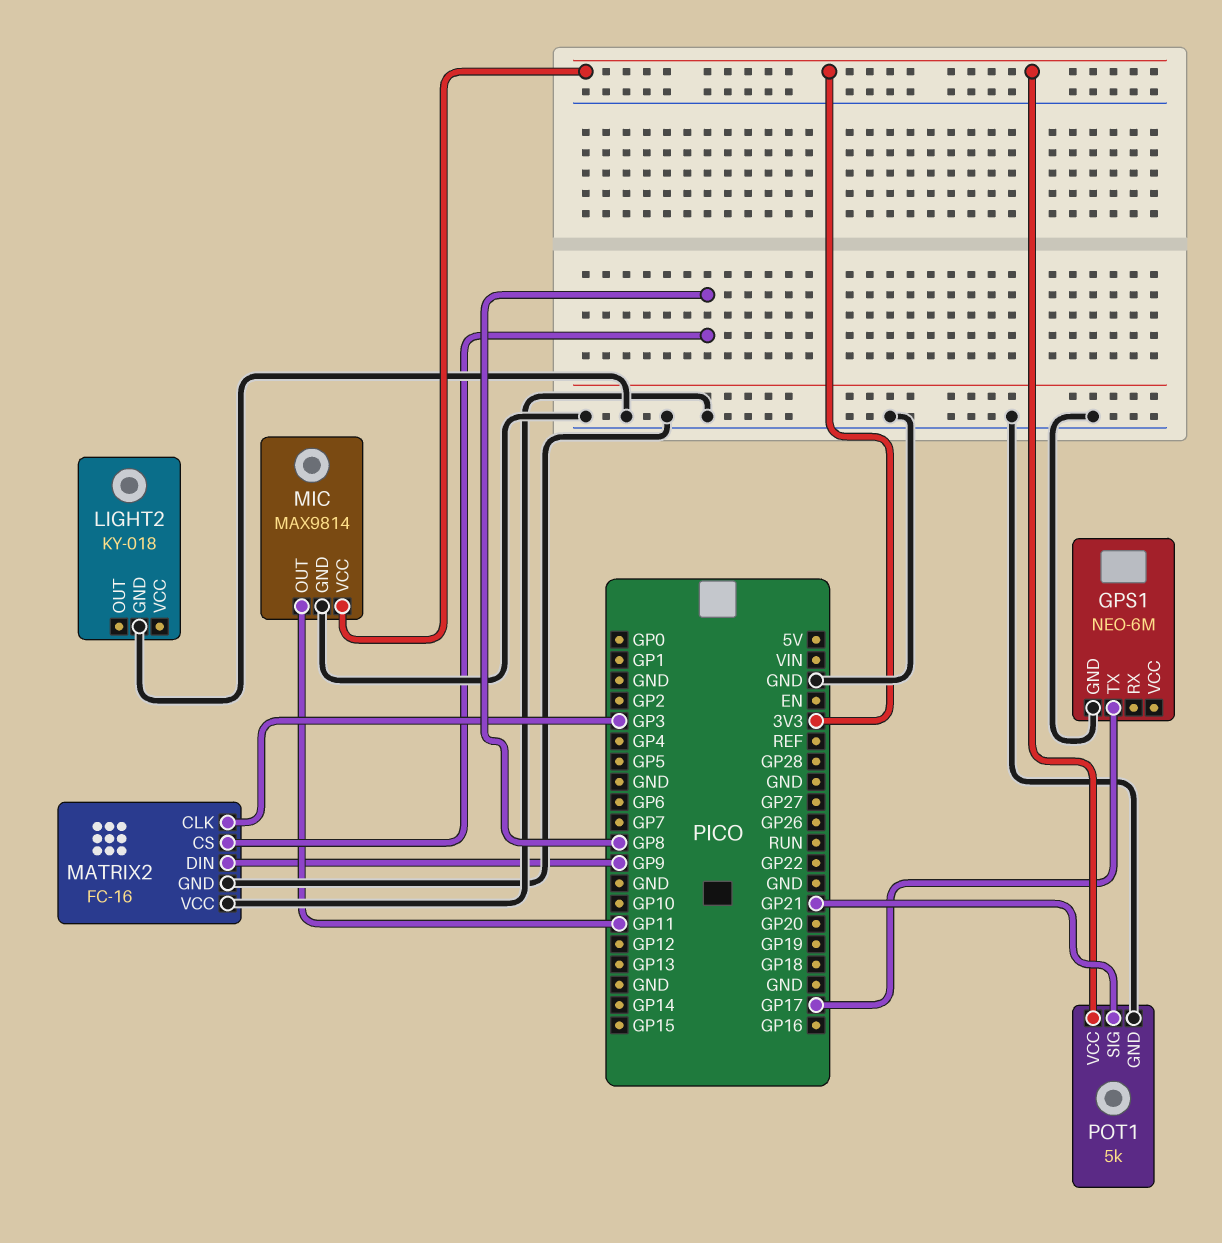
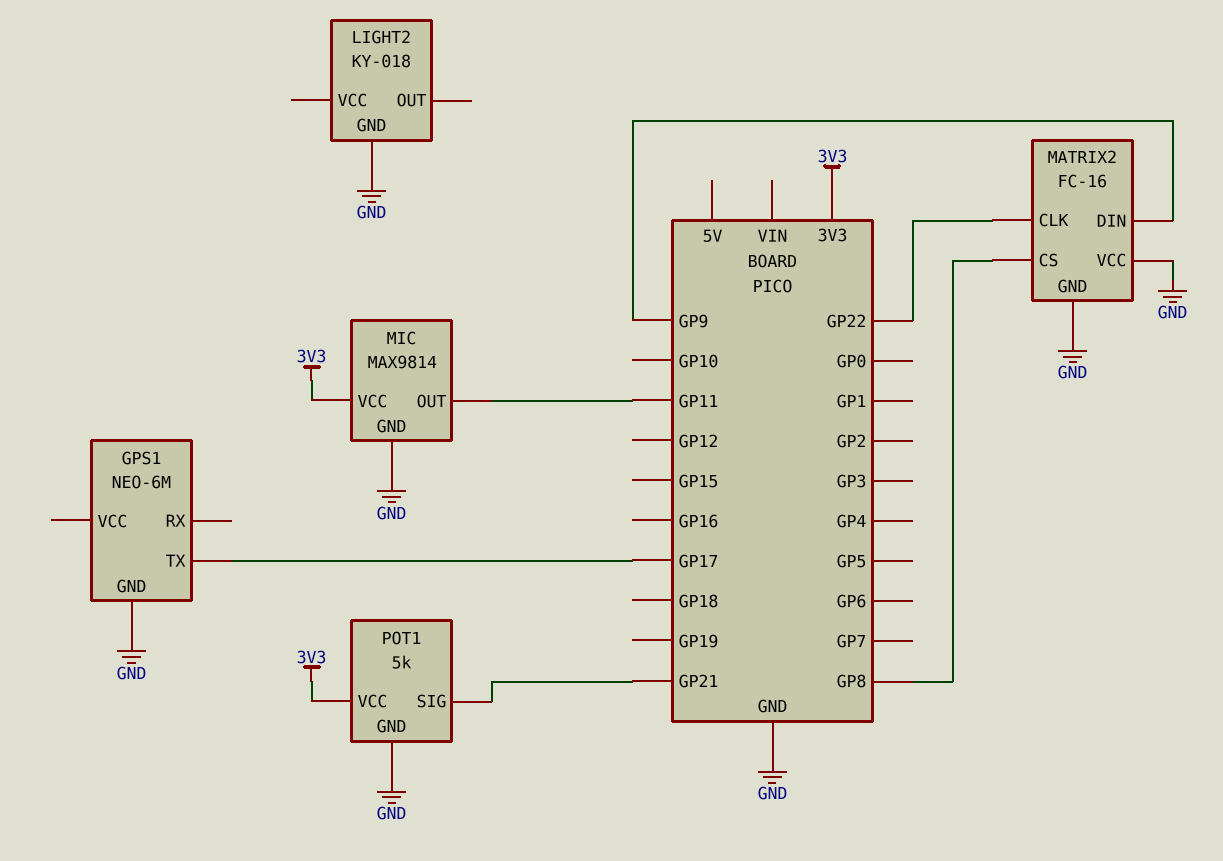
MATRIX2 pin CLK: GP3 -> GP22

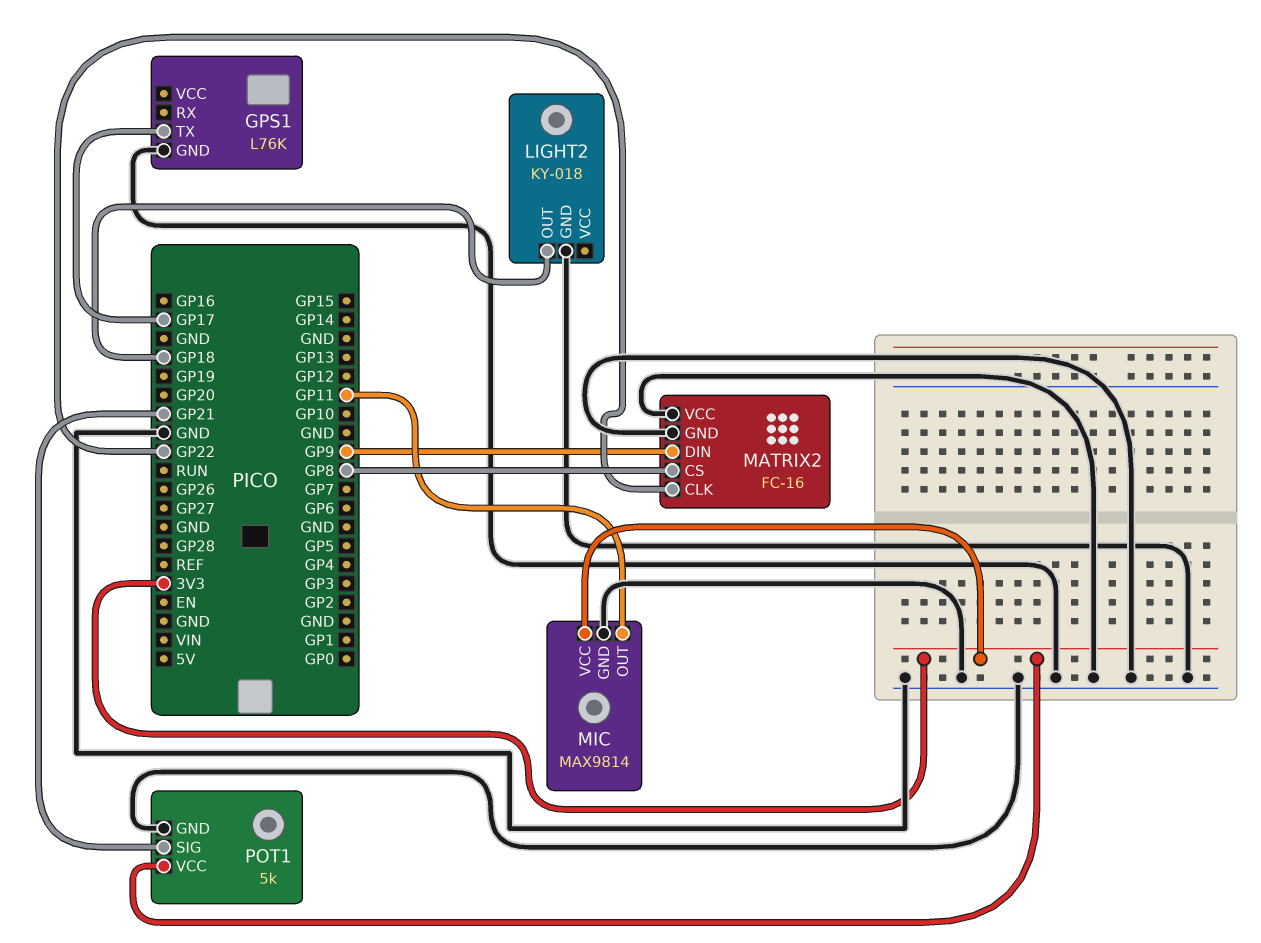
GPS1: NEO-6M -> L76K
LIGHT2 pin OUT: none -> GP18

